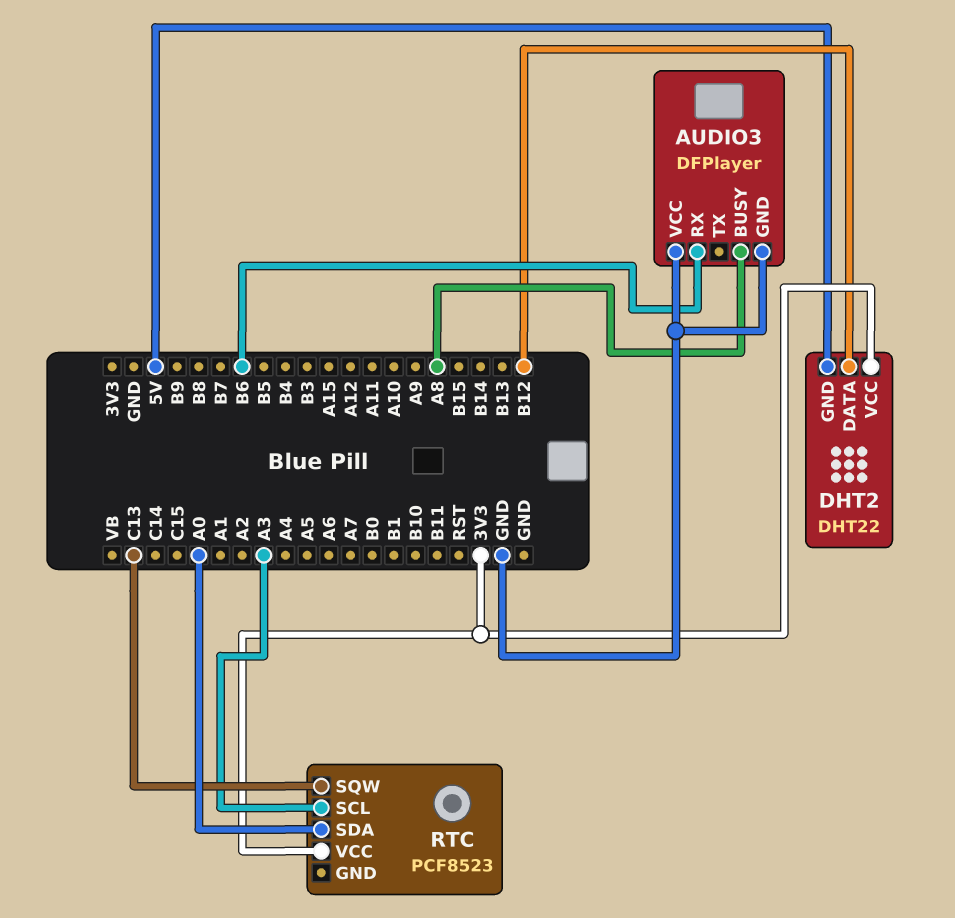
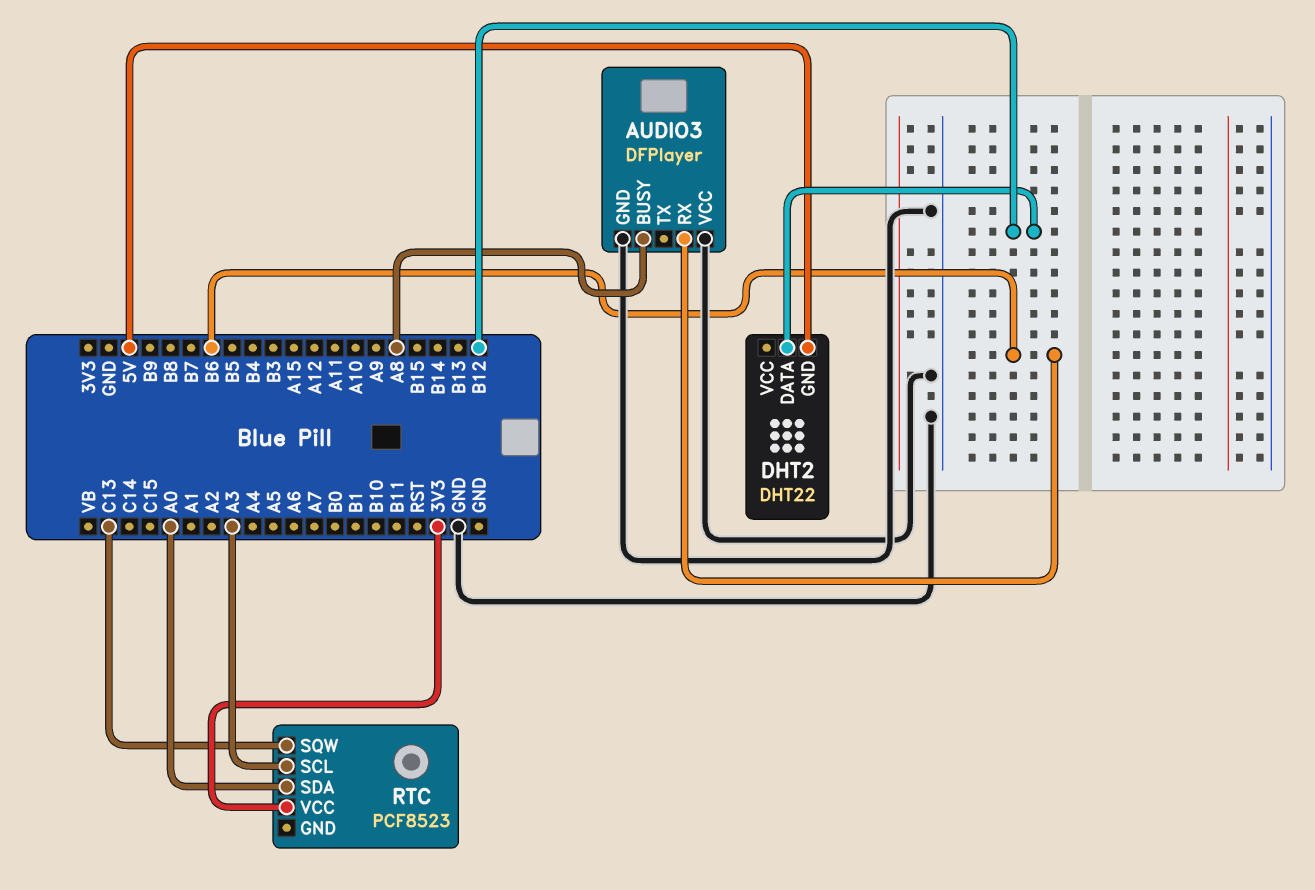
DHT2 pin VCC: 3V3 -> none

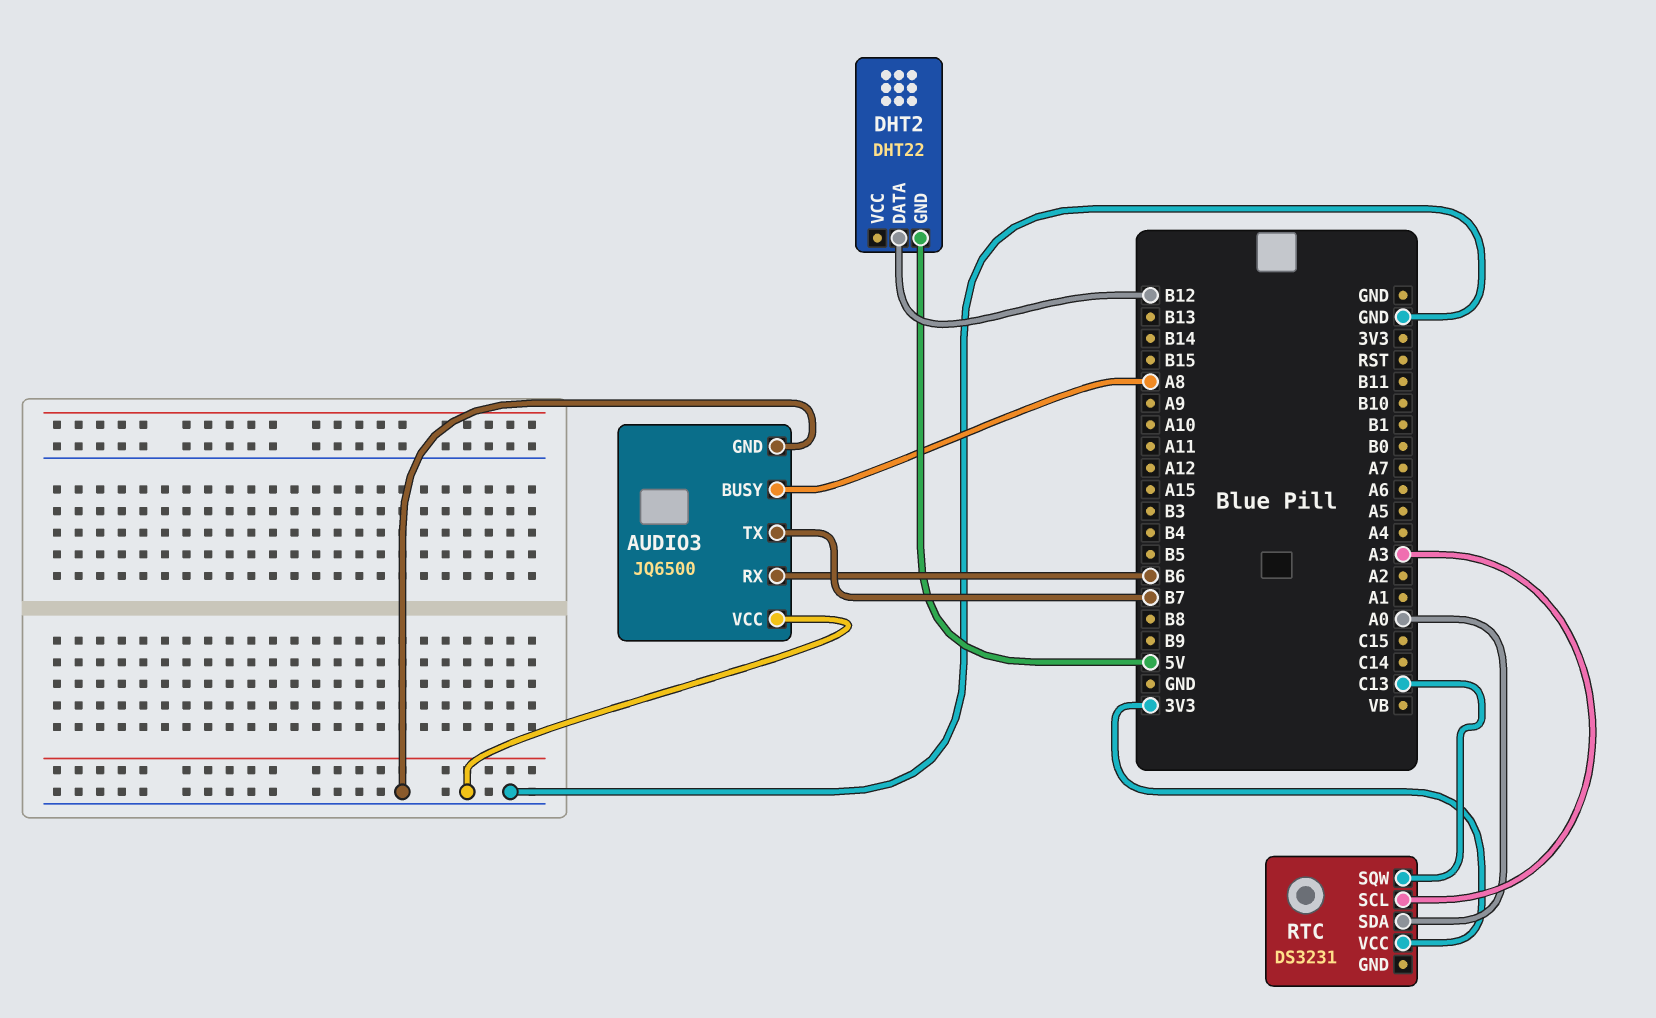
AUDIO3: DFPlayer -> JQ6500
AUDIO3 pin TX: none -> B7
RTC: PCF8523 -> DS3231

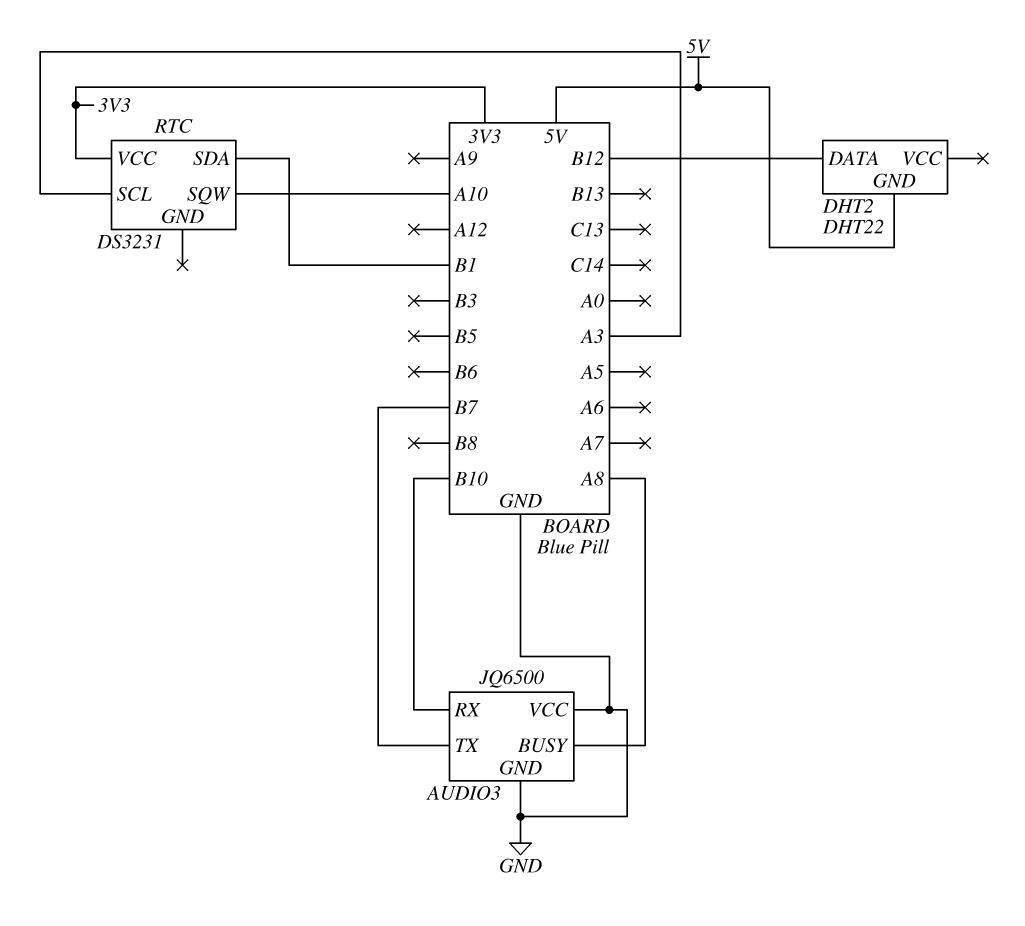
AUDIO3 pin RX: B6 -> B10
RTC pin SDA: A0 -> B1
RTC pin SQW: C13 -> A10

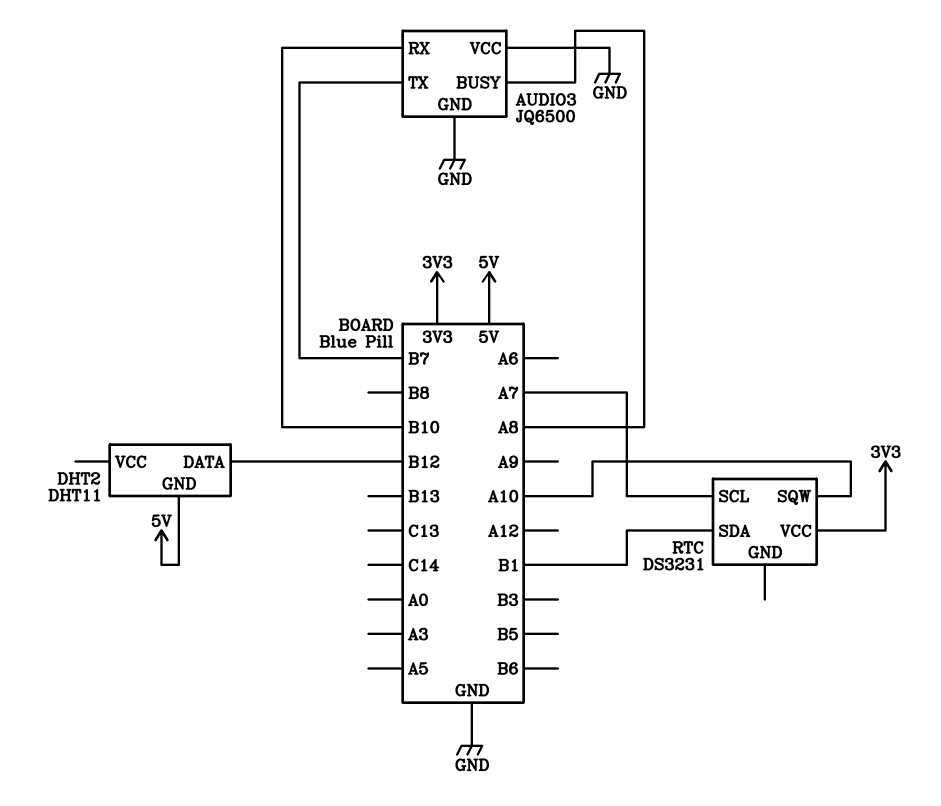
DHT2: DHT22 -> DHT11
RTC pin SCL: A3 -> A7

